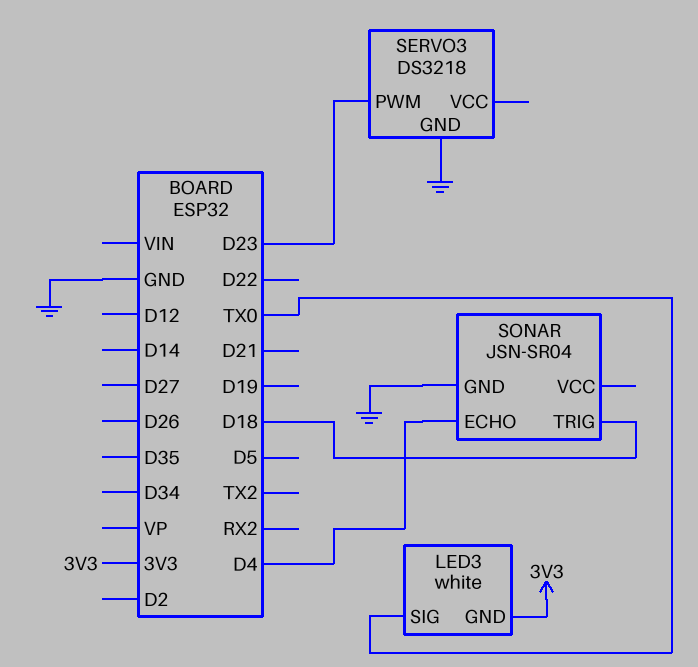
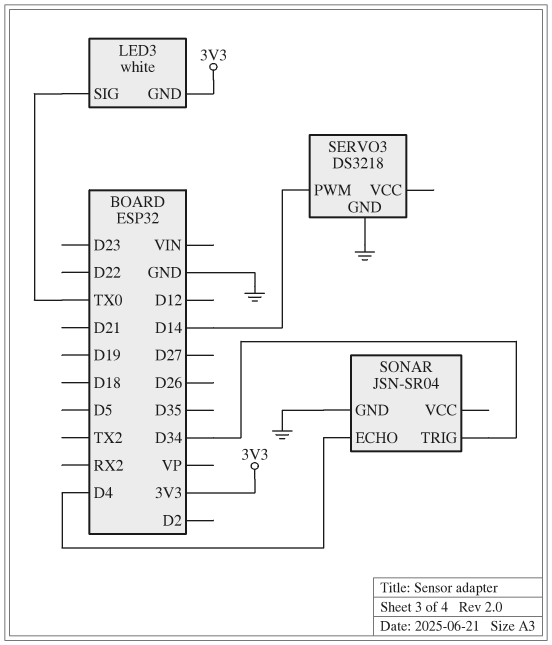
SERVO3 pin PWM: D23 -> D14
SONAR pin TRIG: D18 -> D34

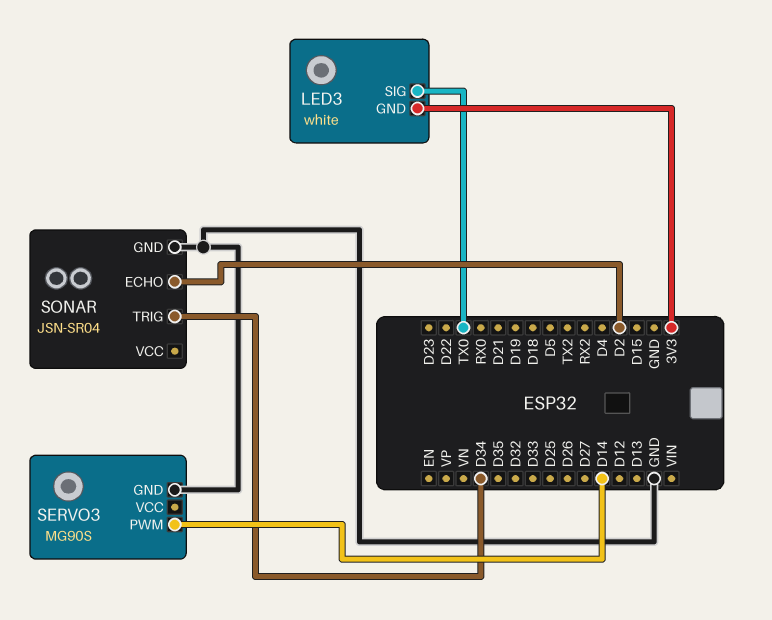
SERVO3: DS3218 -> MG90S
SONAR pin ECHO: D4 -> D2

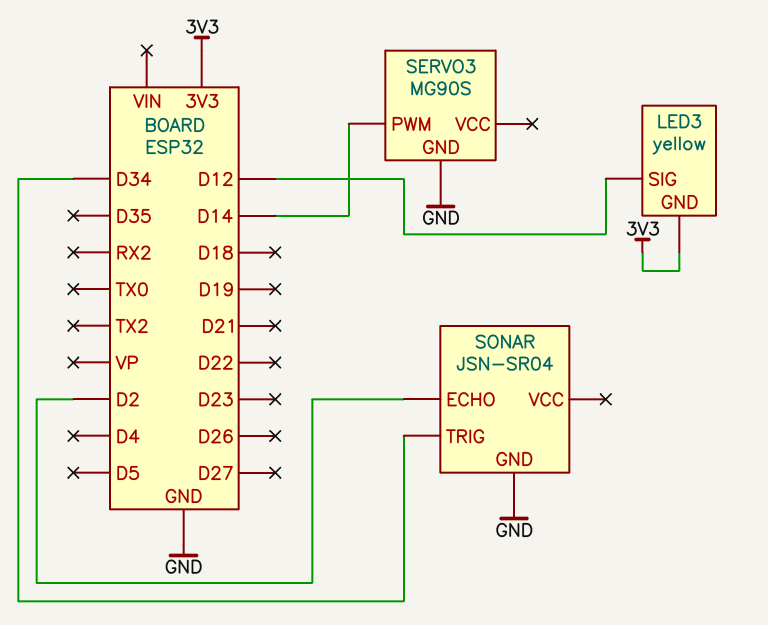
LED3: white -> yellow
LED3 pin SIG: TX0 -> D12

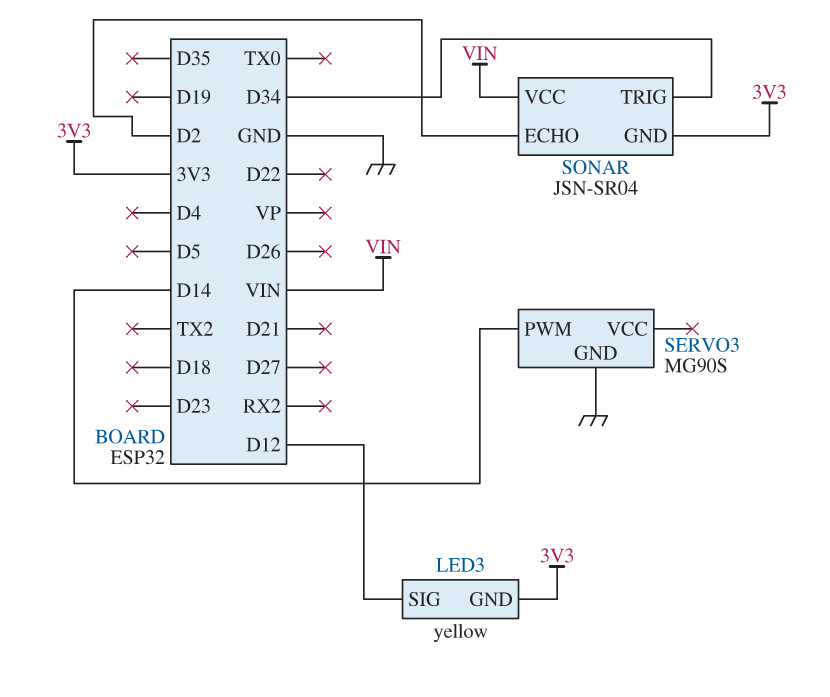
SONAR pin GND: GND -> 3V3
SONAR pin VCC: none -> VIN

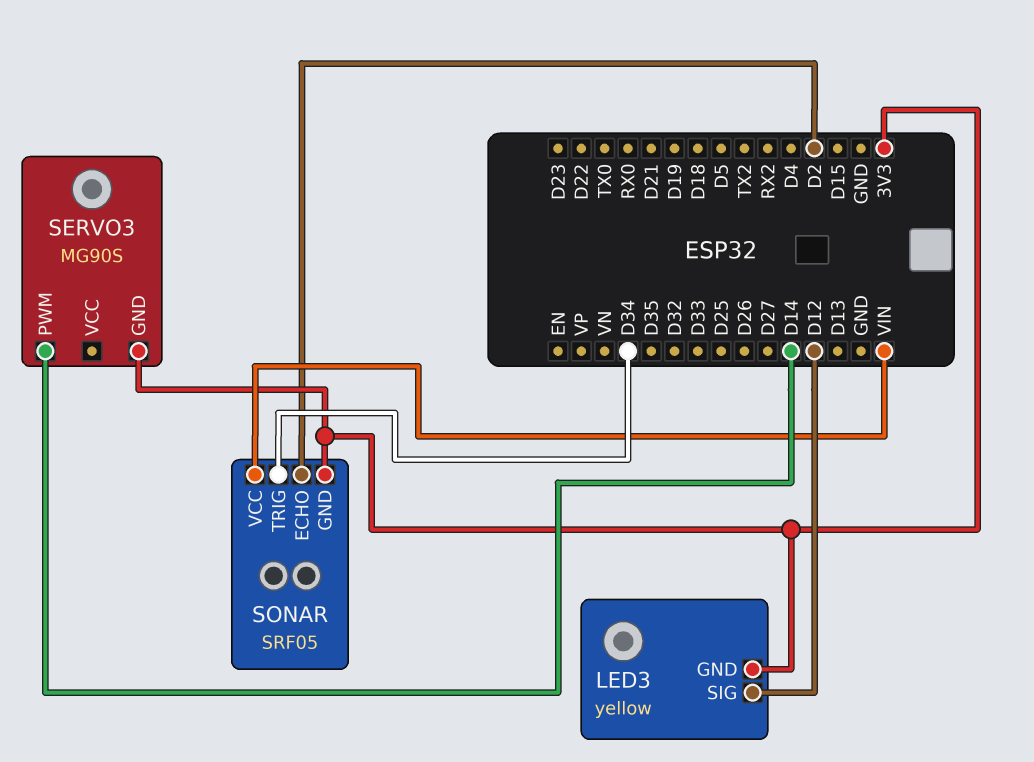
SERVO3 pin GND: GND -> 3V3
SONAR: JSN-SR04 -> SRF05

